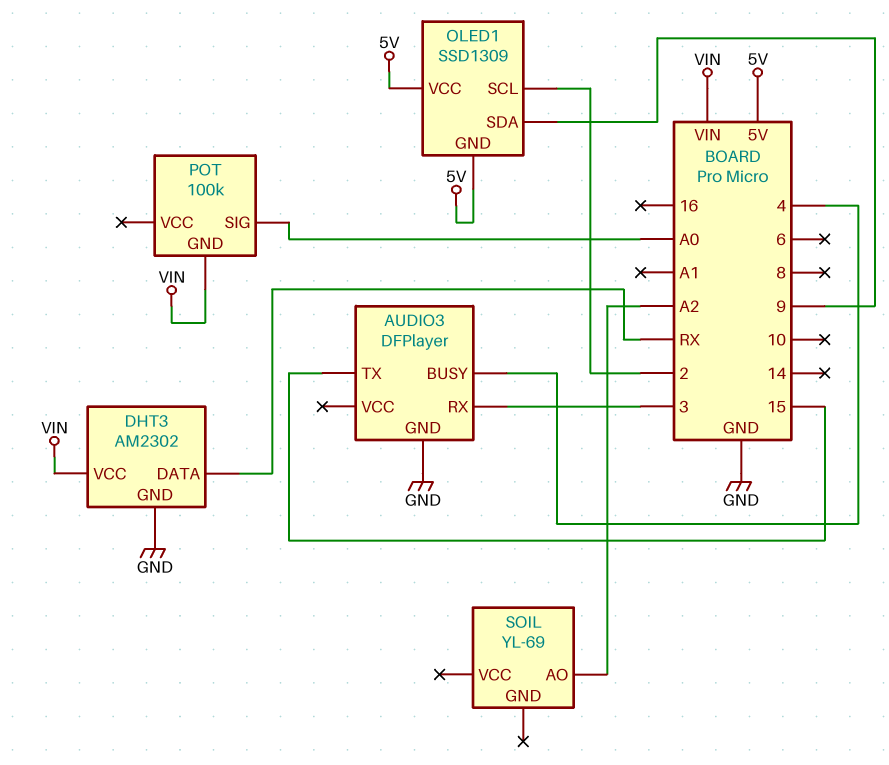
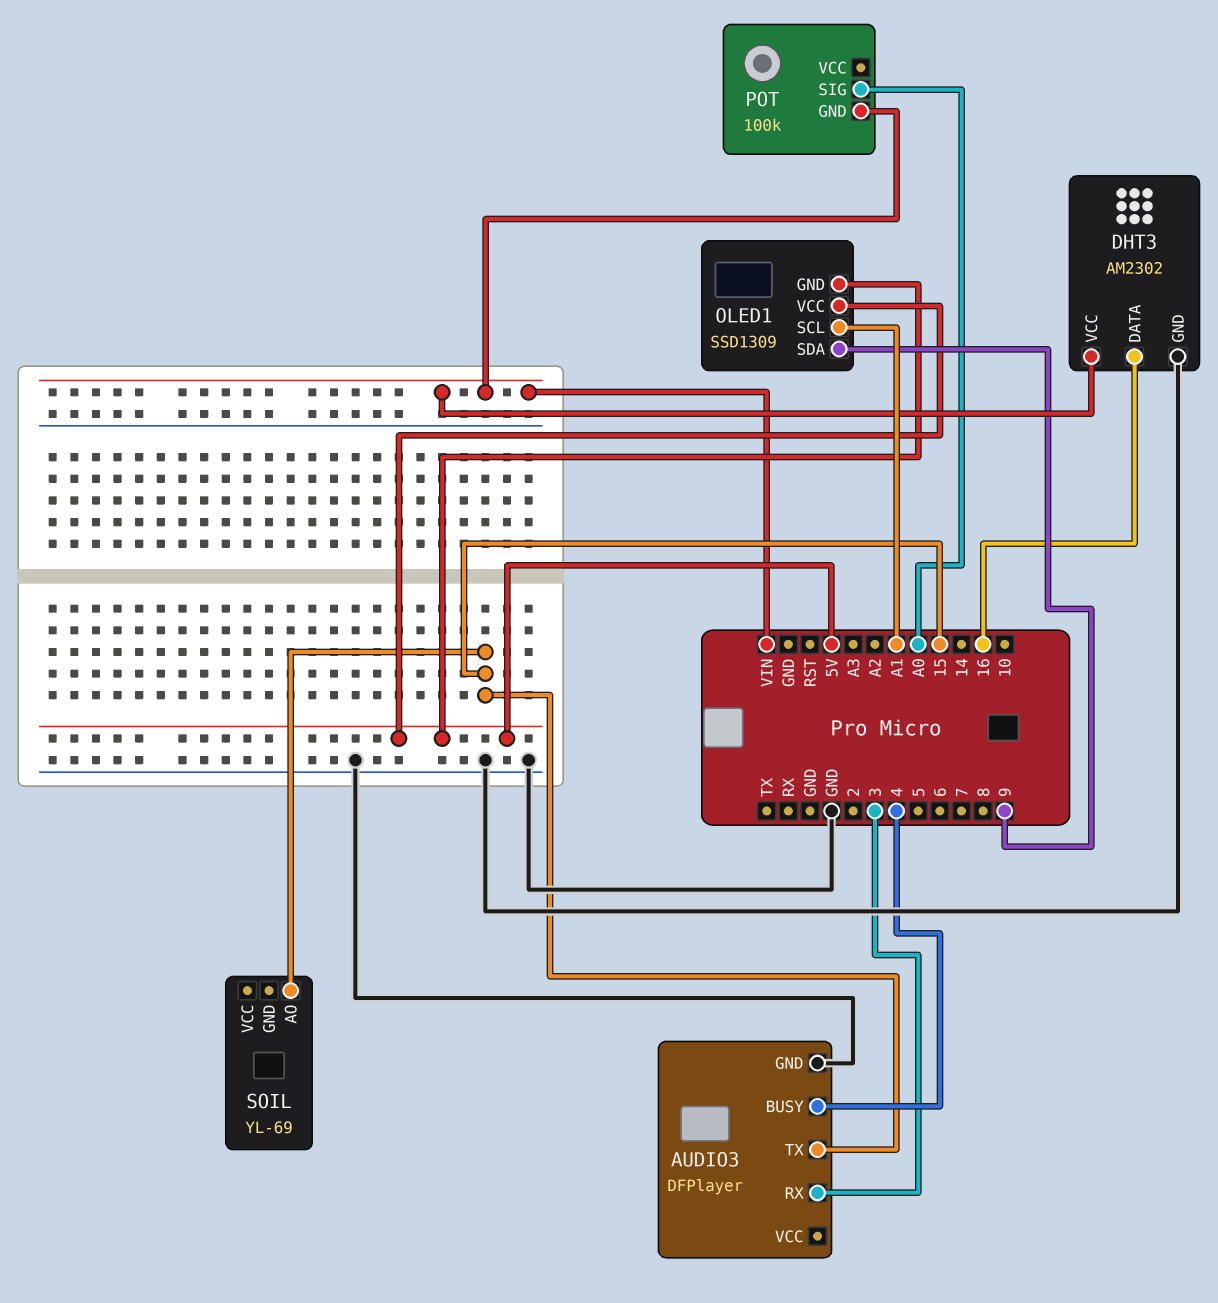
DHT3 pin DATA: RX -> 16
OLED1 pin SCL: 2 -> A1
SOIL pin AO: A2 -> 15

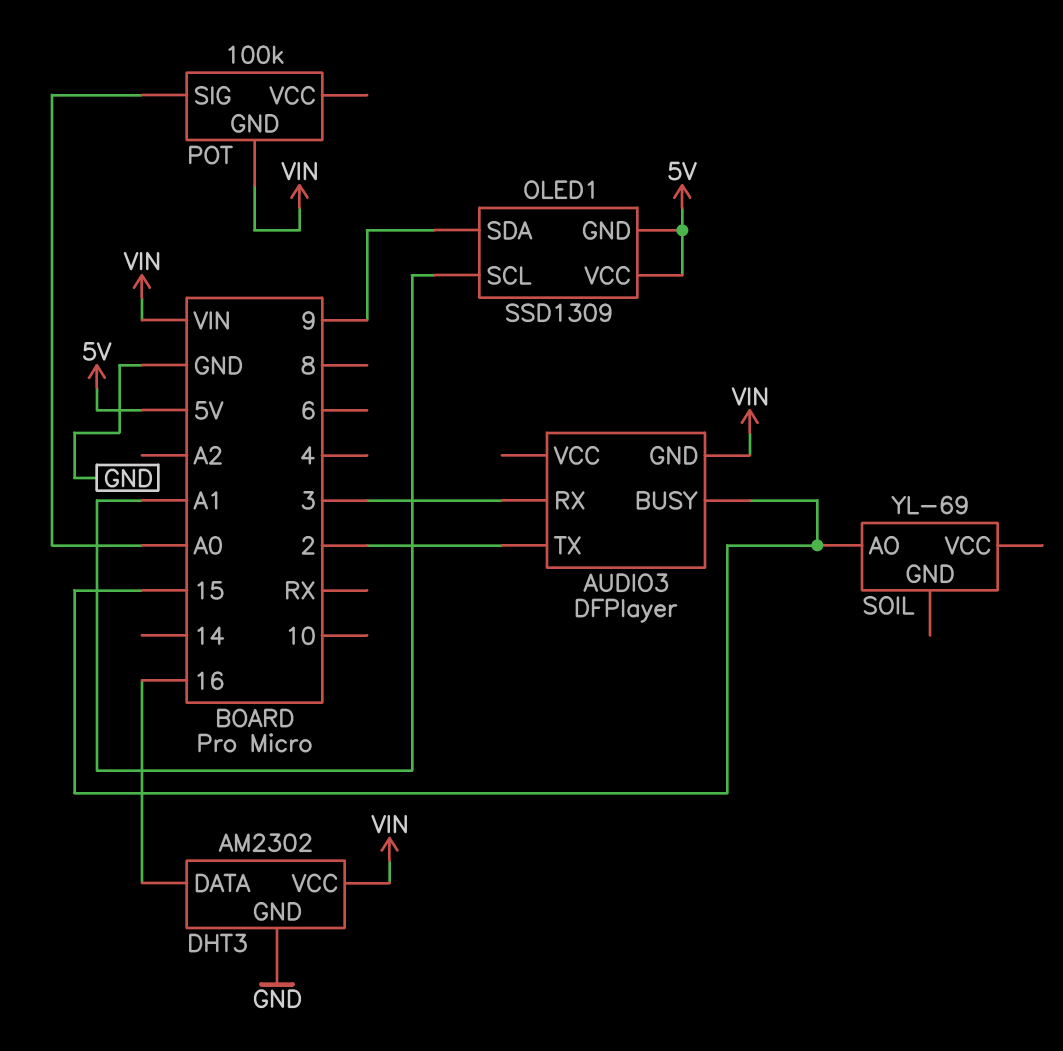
AUDIO3 pin BUSY: 4 -> 15
AUDIO3 pin GND: GND -> VIN
AUDIO3 pin TX: 15 -> 2

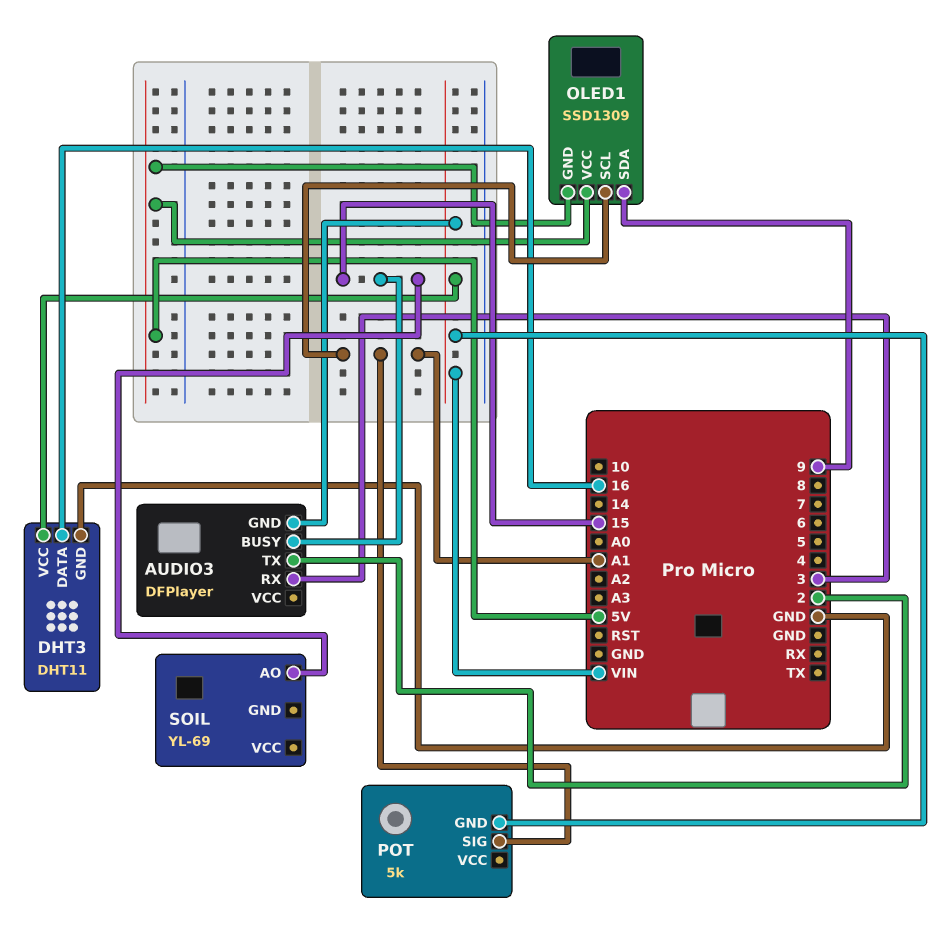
DHT3: AM2302 -> DHT11
POT: 100k -> 5k
POT pin SIG: A0 -> A1

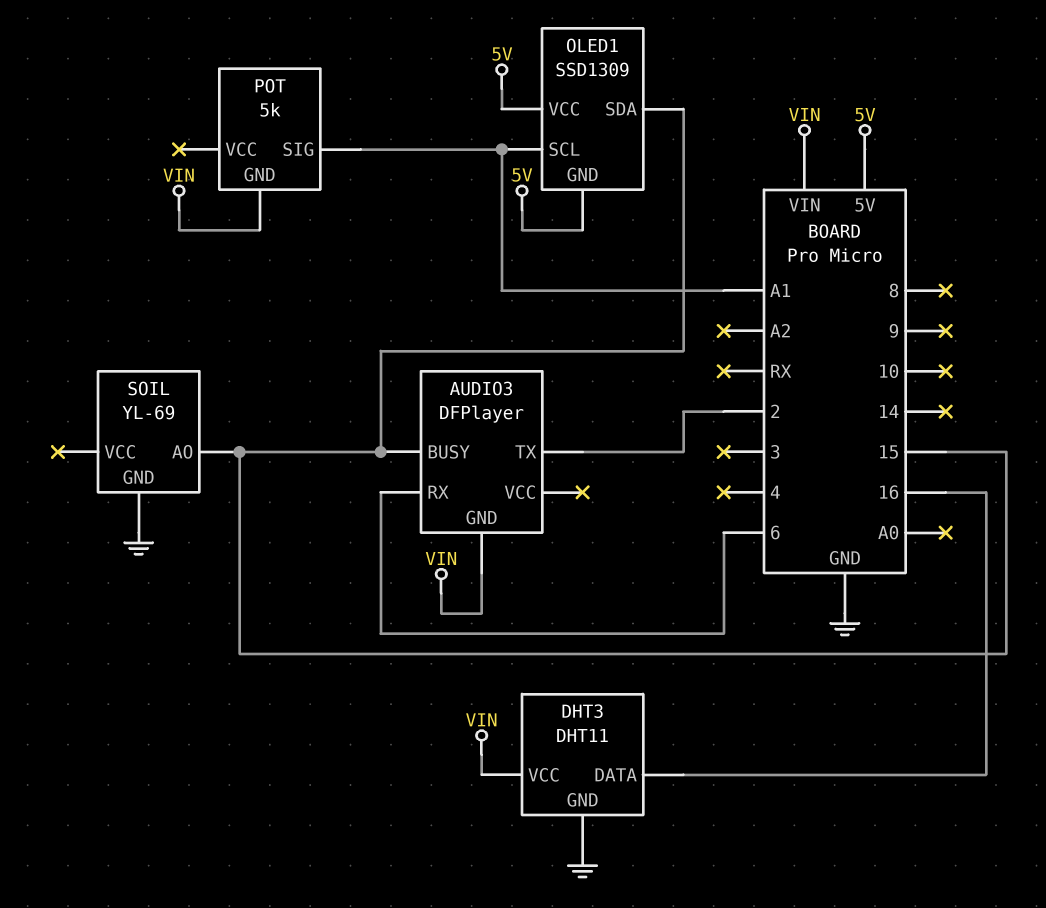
AUDIO3 pin RX: 3 -> 6
OLED1 pin SDA: 9 -> 15
SOIL pin GND: none -> GND

